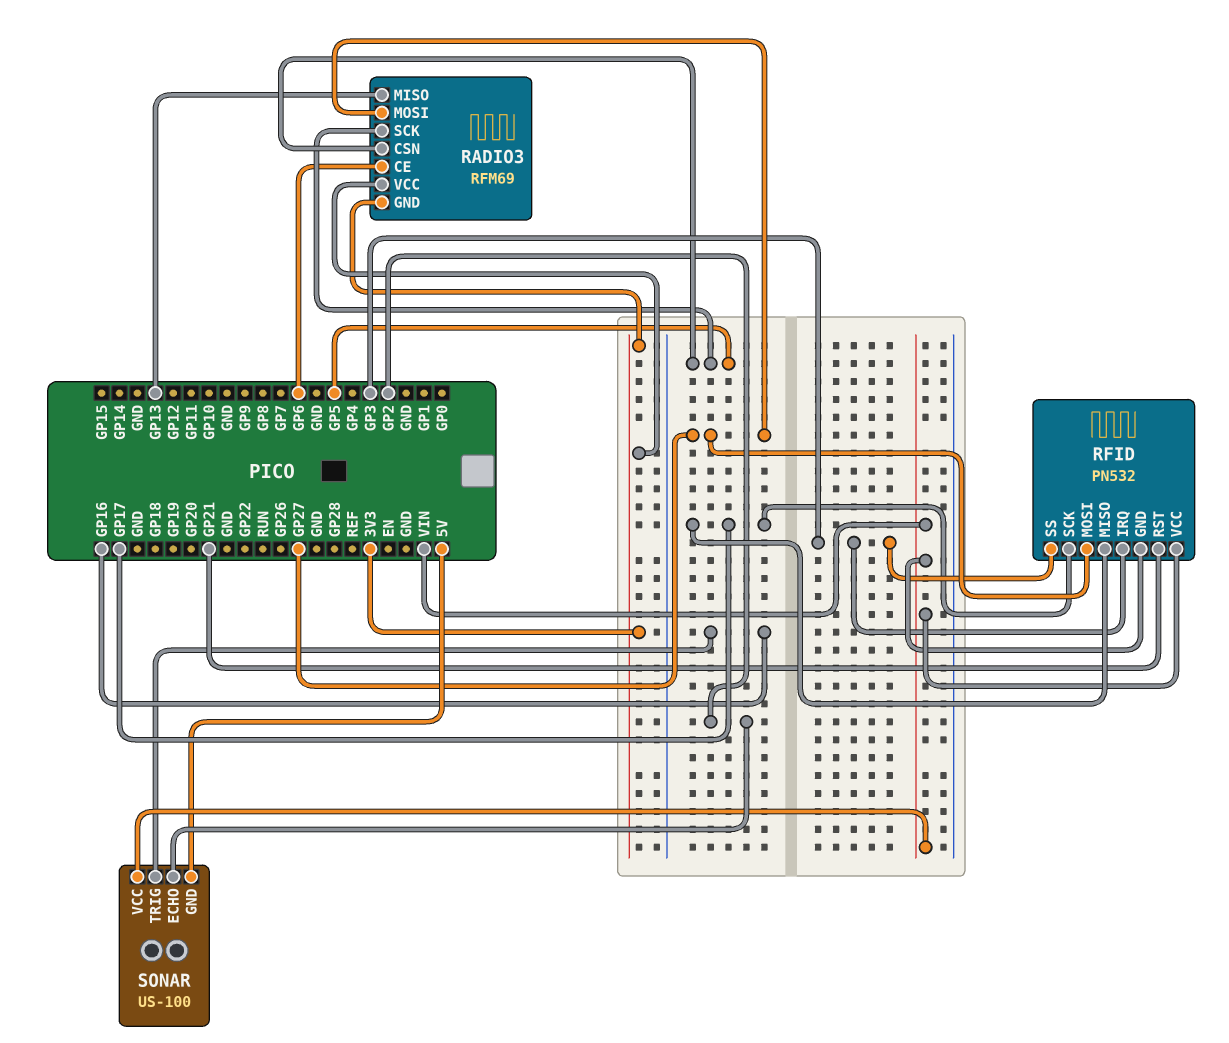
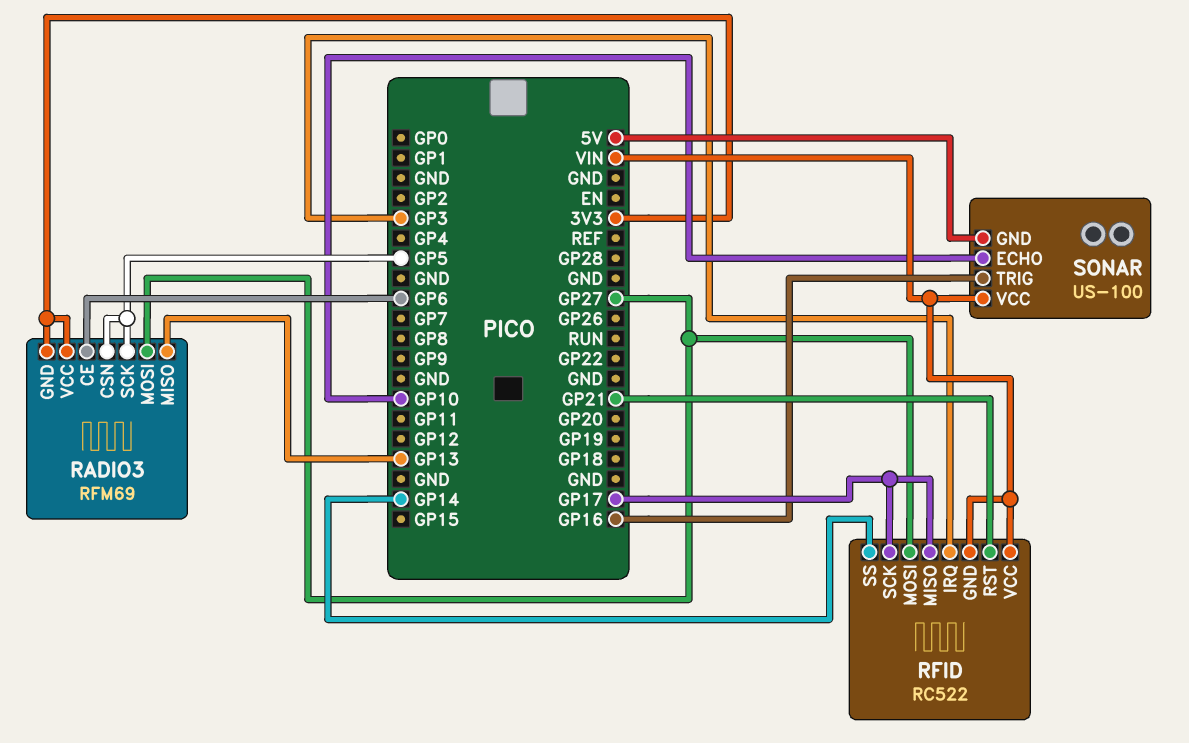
RFID: PN532 -> RC522
RFID pin SS: GP3 -> GP14
SONAR pin ECHO: GP2 -> GP10

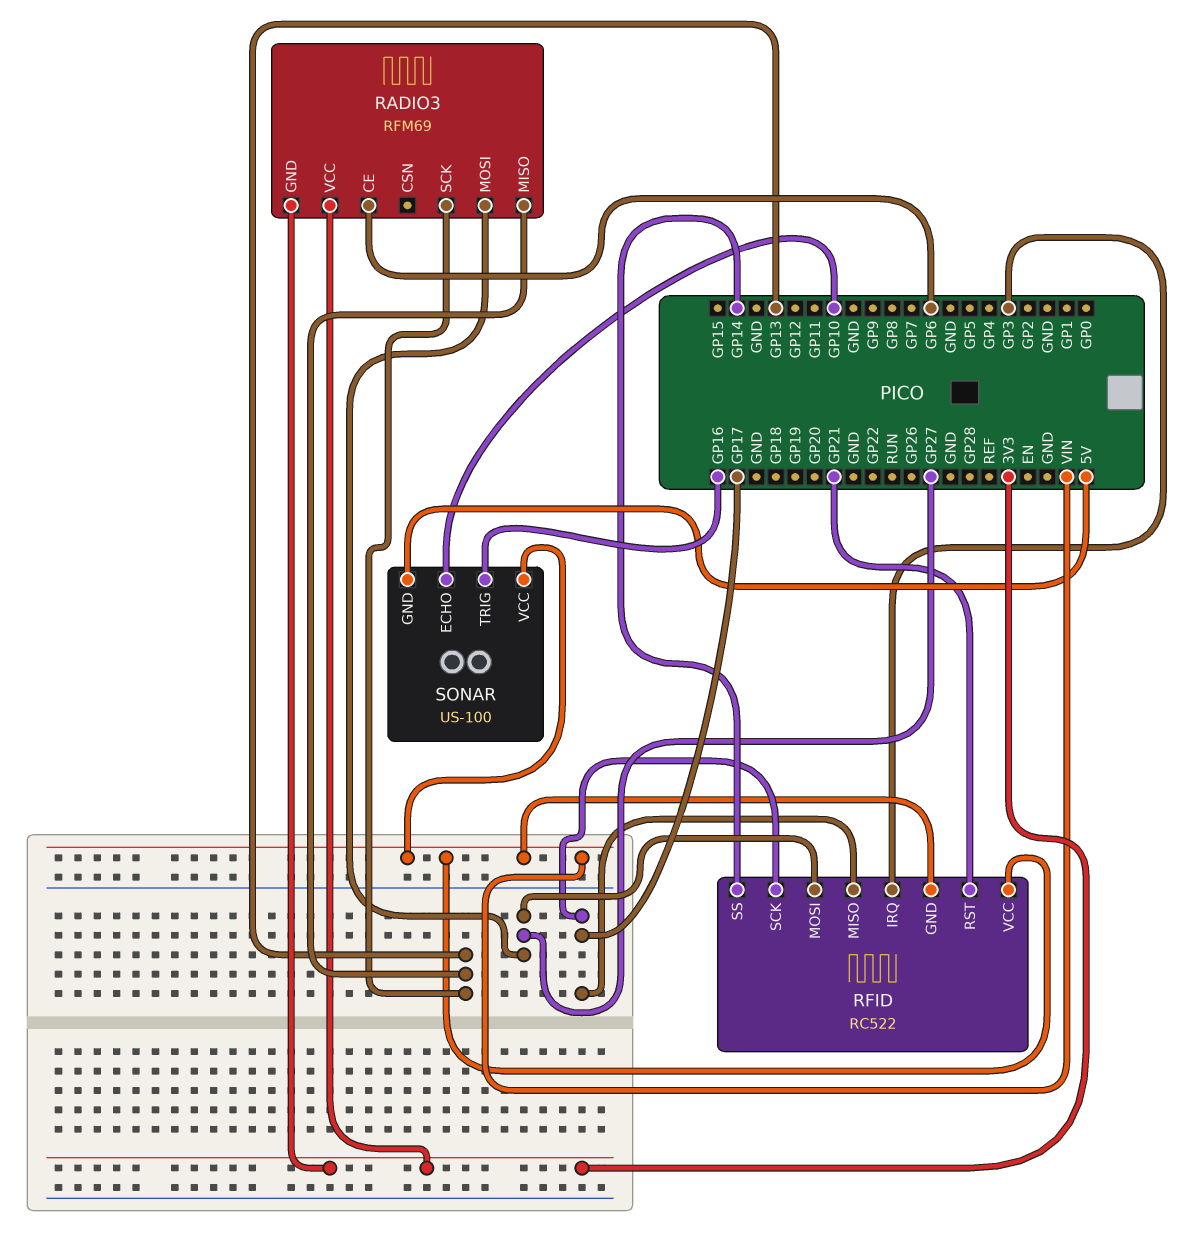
RADIO3 pin CSN: GP5 -> none
RADIO3 pin SCK: GP5 -> GP13

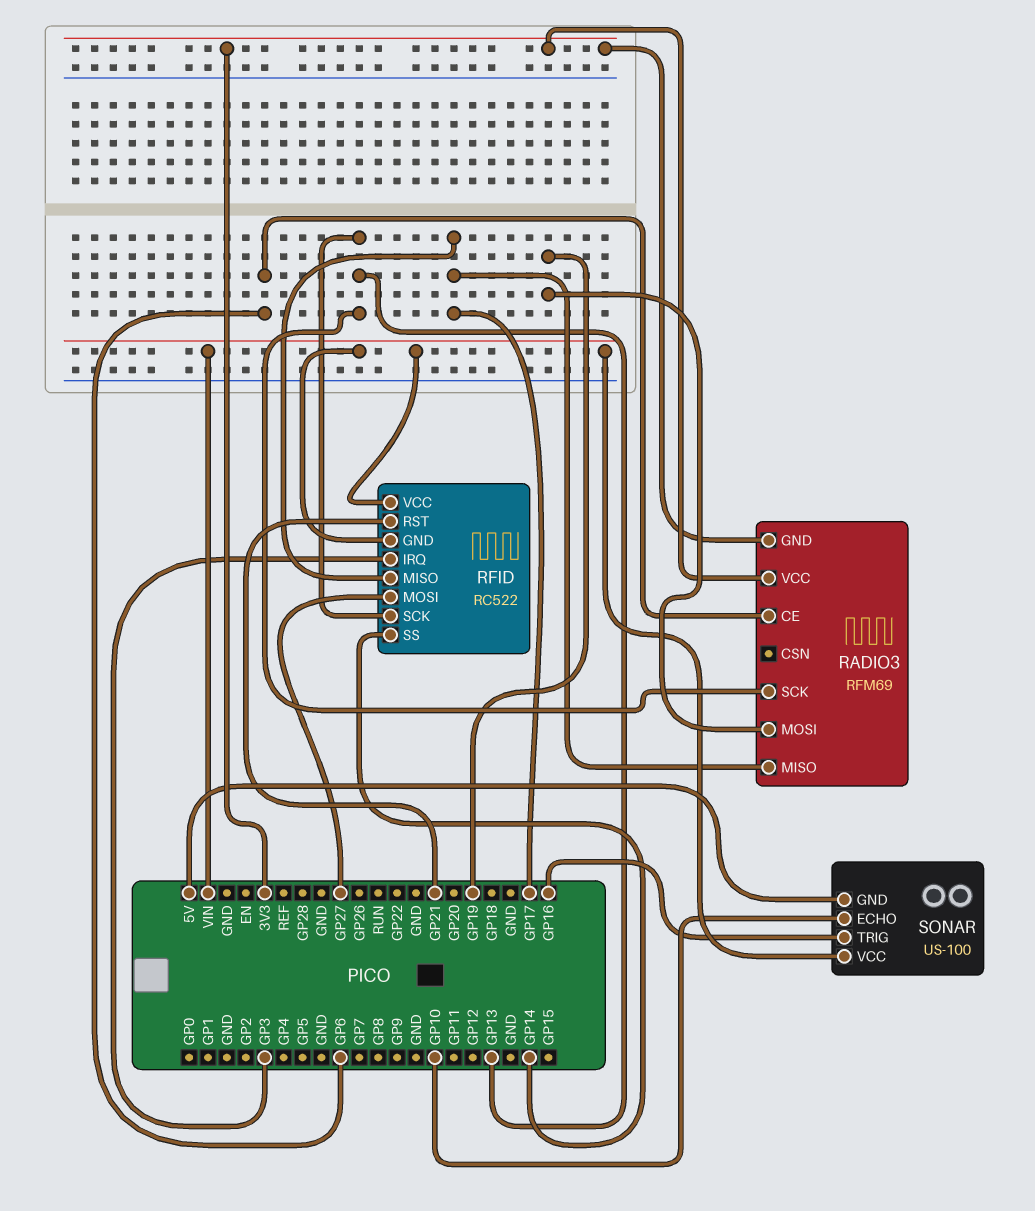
RADIO3 pin MISO: GP13 -> GP17
RADIO3 pin MOSI: GP27 -> GP19
RFID pin SCK: GP17 -> GP13

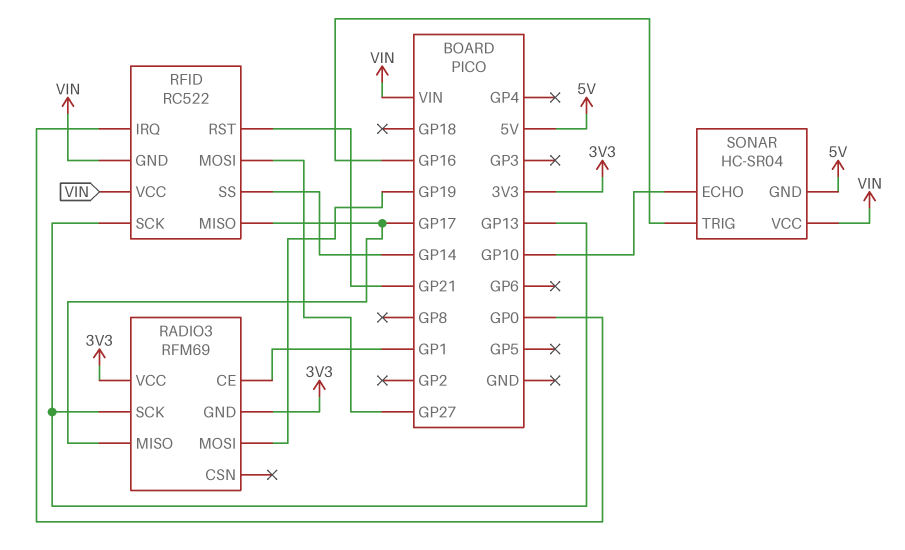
RADIO3 pin CE: GP6 -> GP1
RFID pin IRQ: GP3 -> GP0
SONAR: US-100 -> HC-SR04

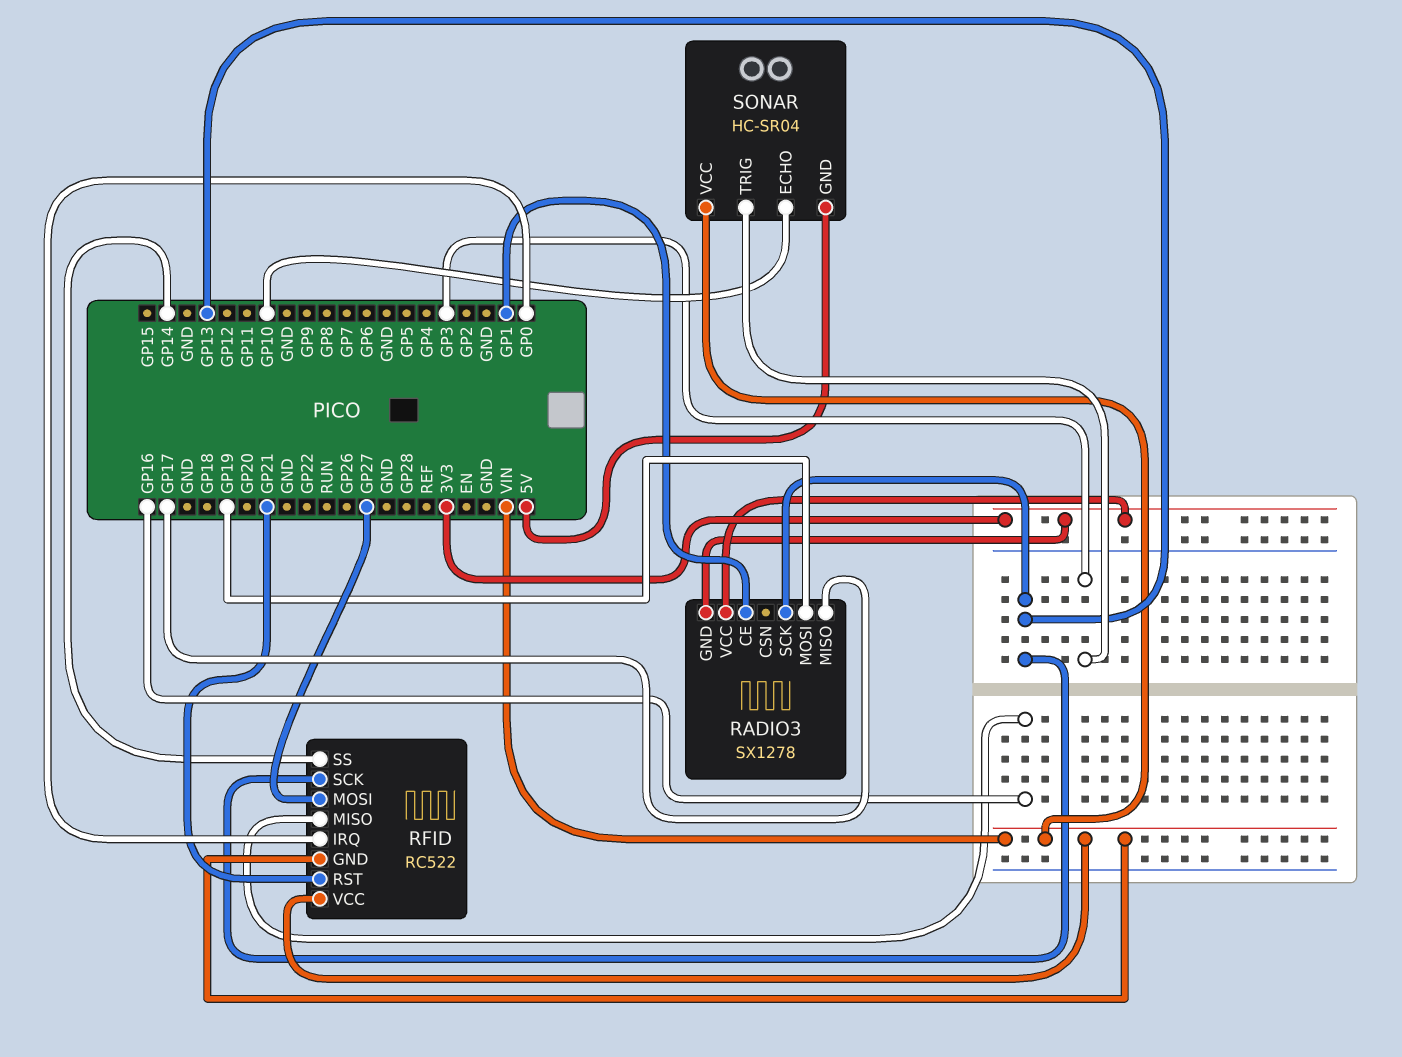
RADIO3: RFM69 -> SX1278
RFID pin MISO: GP17 -> GP16
SONAR pin TRIG: GP16 -> GP3

